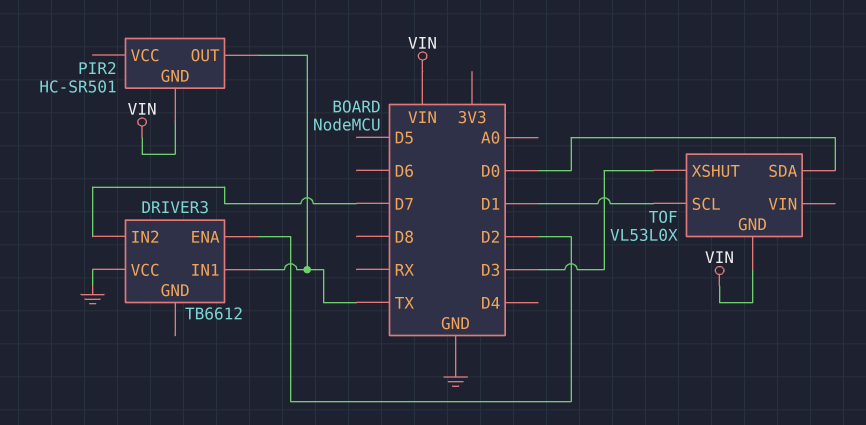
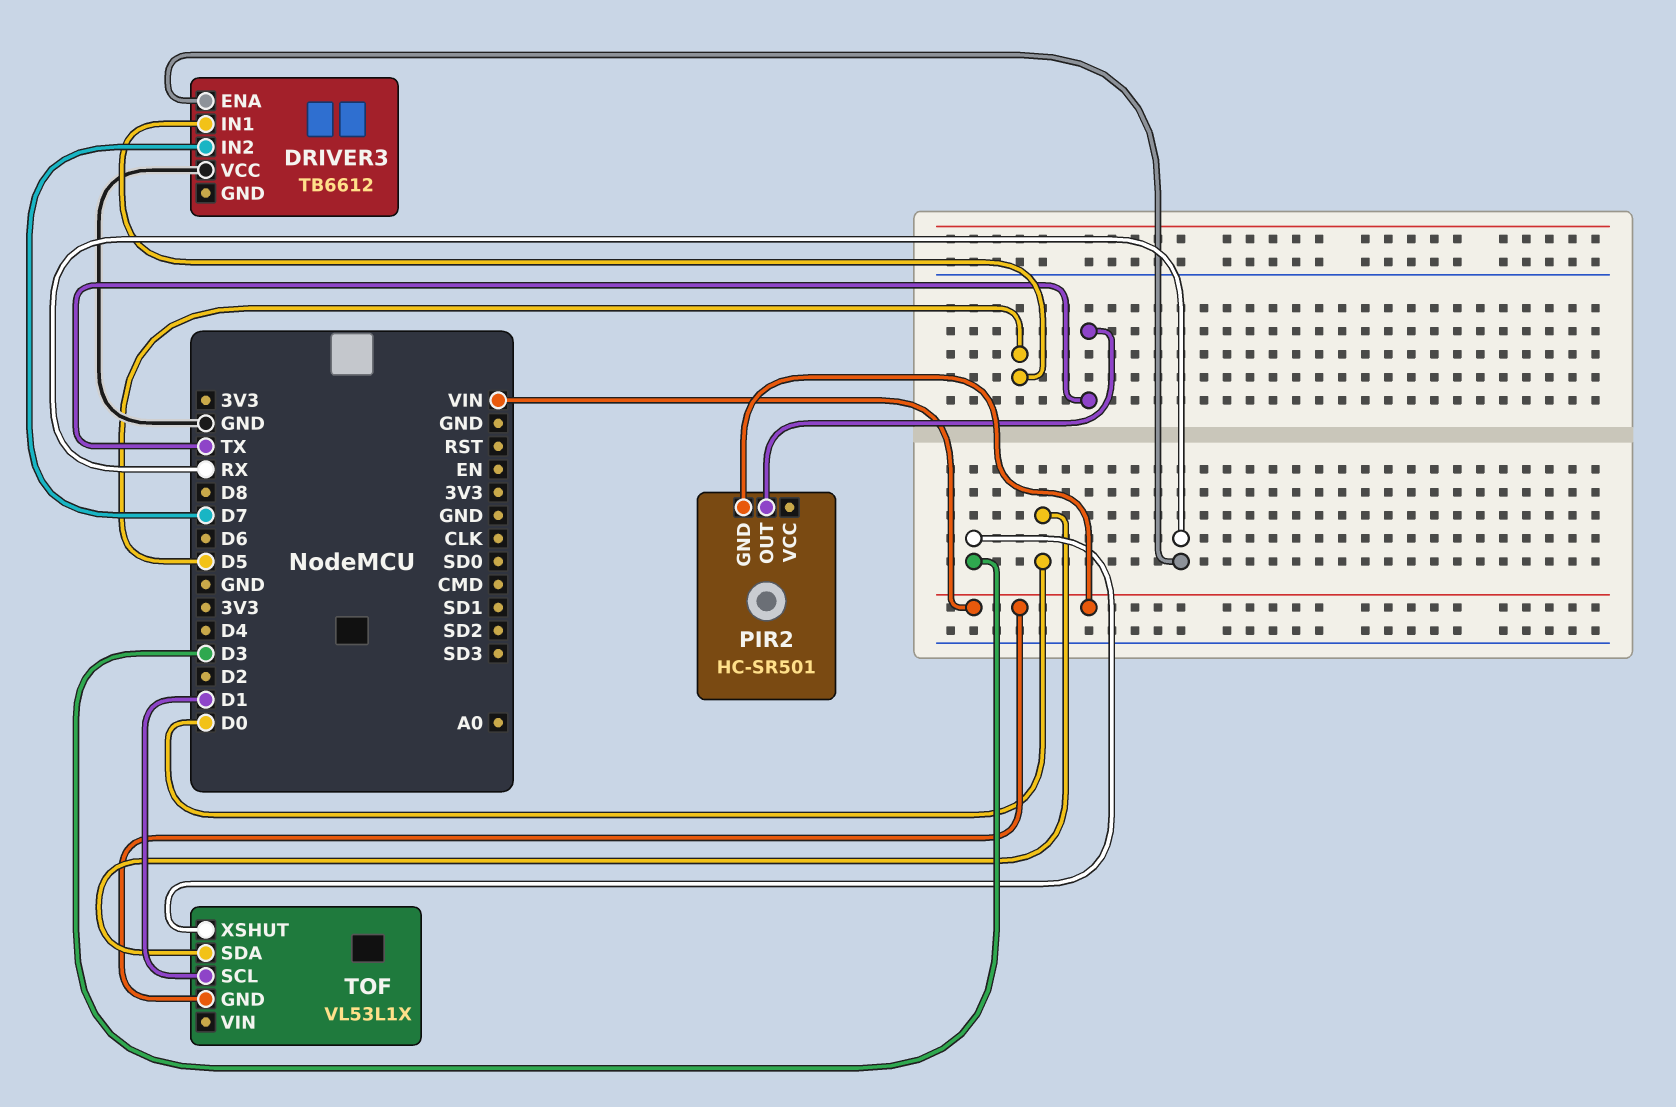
DRIVER3 pin ENA: D2 -> RX
DRIVER3 pin IN1: TX -> D5
TOF: VL53L0X -> VL53L1X

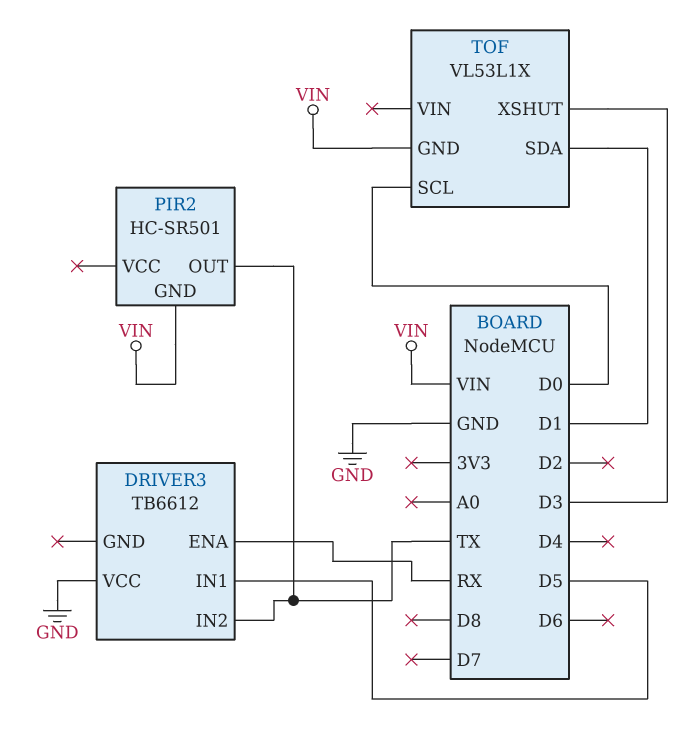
DRIVER3 pin IN2: D7 -> TX
TOF pin SCL: D1 -> D0
TOF pin SDA: D0 -> D1

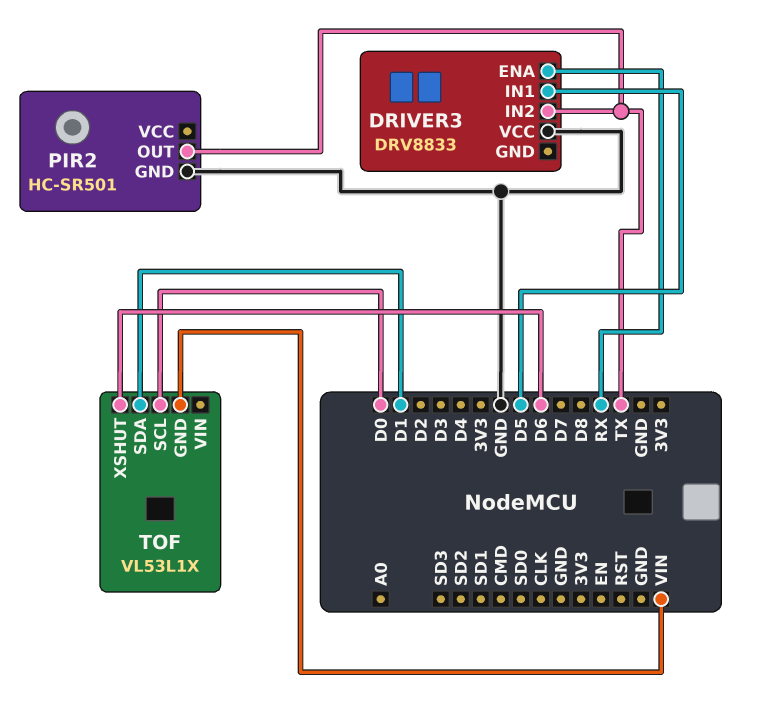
DRIVER3: TB6612 -> DRV8833
PIR2 pin GND: VIN -> GND
TOF pin XSHUT: D3 -> D6

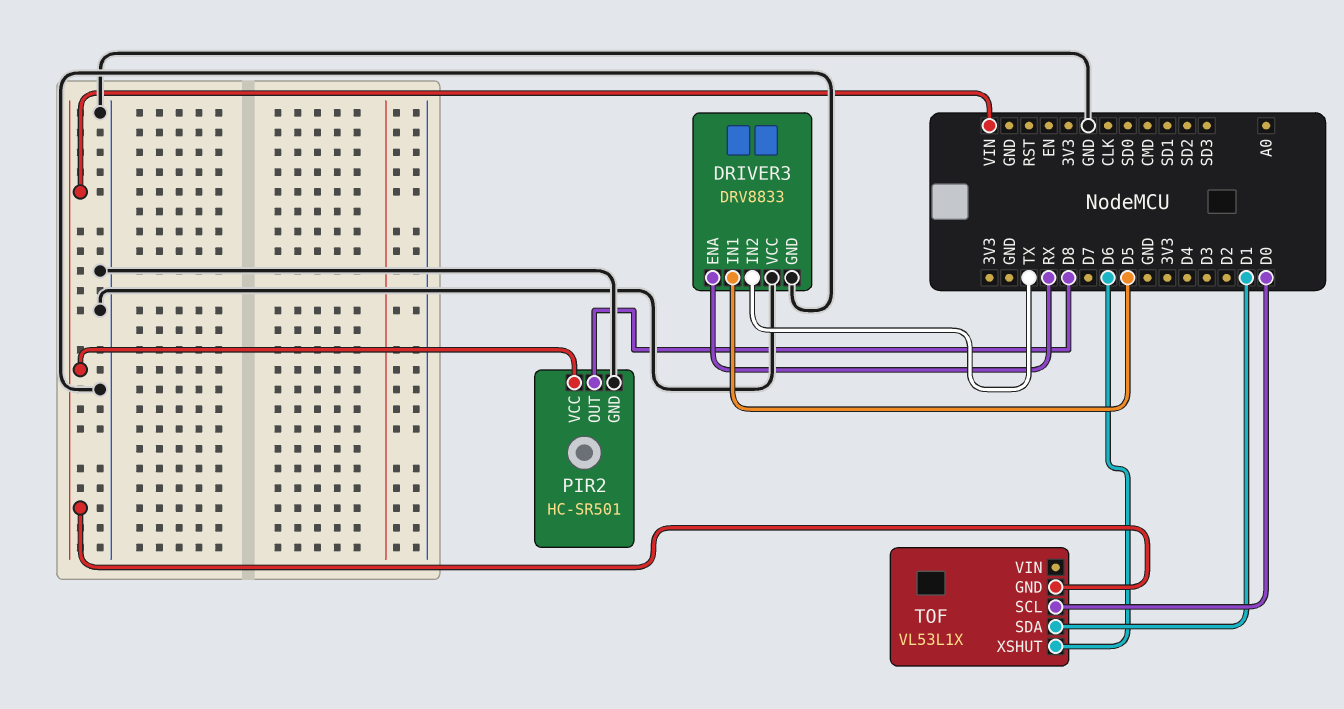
DRIVER3 pin GND: none -> GND
PIR2 pin OUT: TX -> D8
PIR2 pin VCC: none -> VIN

